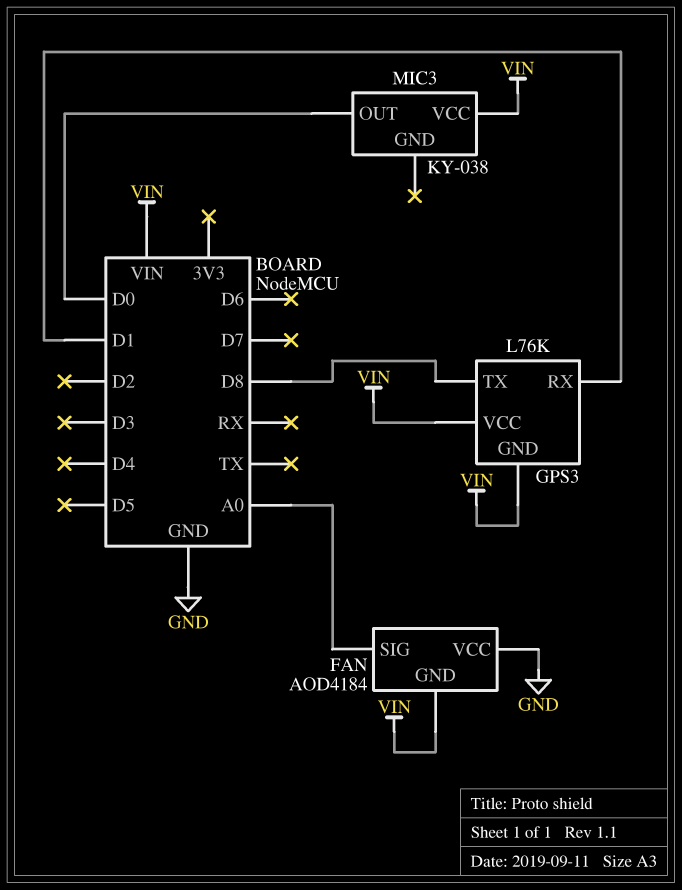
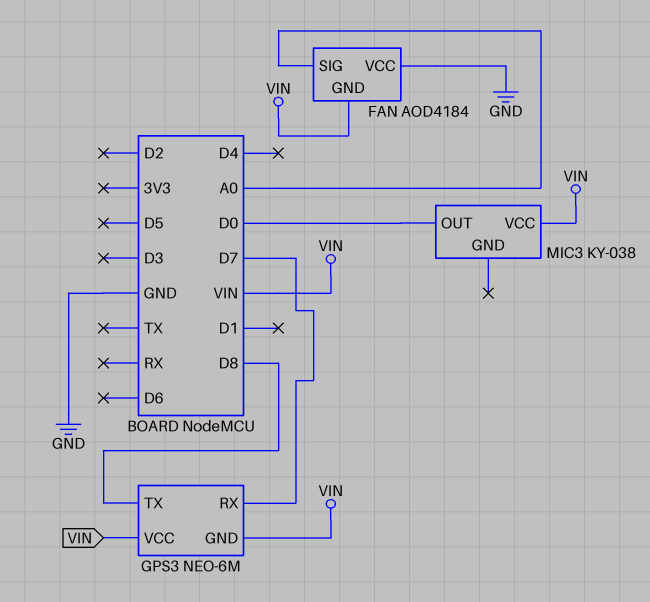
GPS3: L76K -> NEO-6M
GPS3 pin RX: D1 -> D7

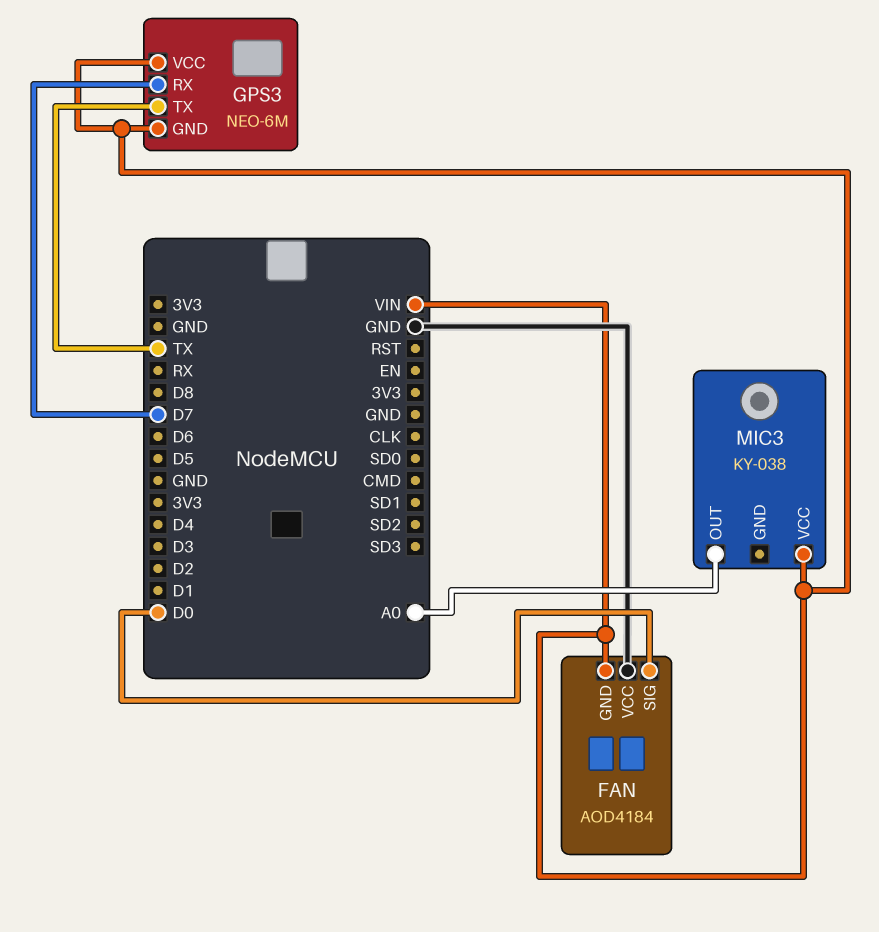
FAN pin SIG: A0 -> D0
GPS3 pin TX: D8 -> TX
MIC3 pin OUT: D0 -> A0

